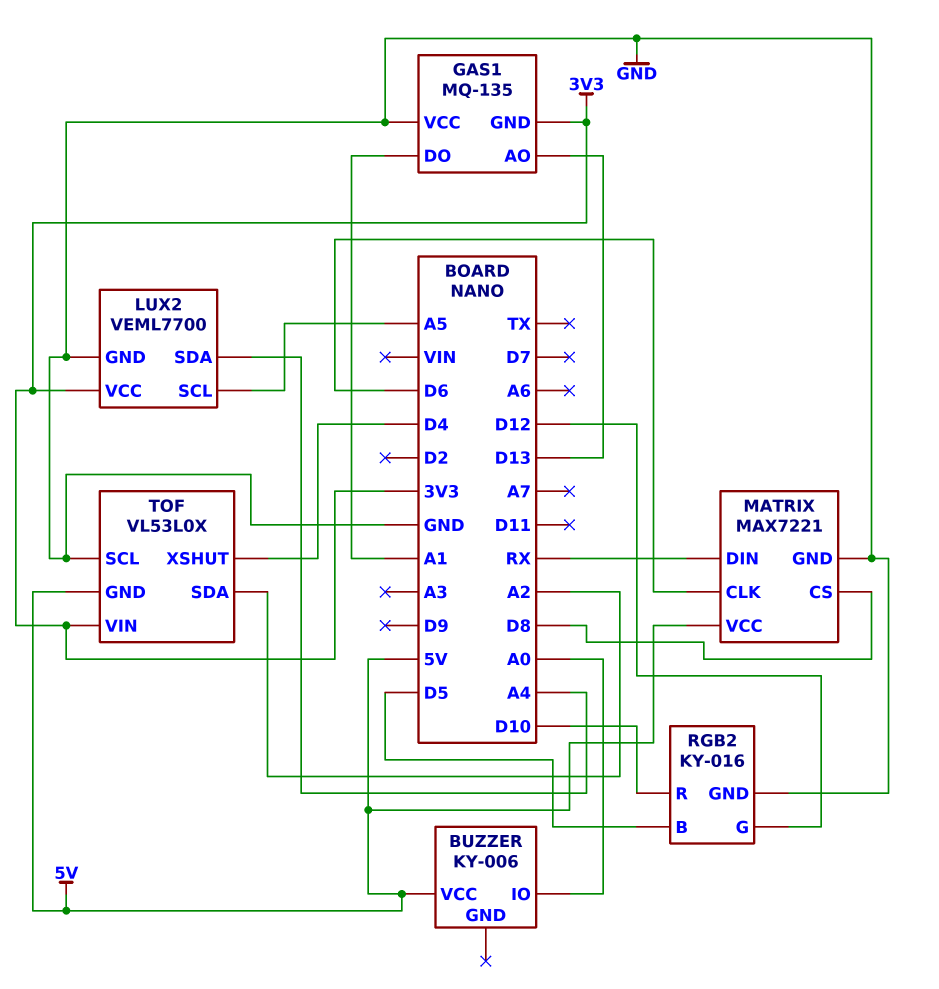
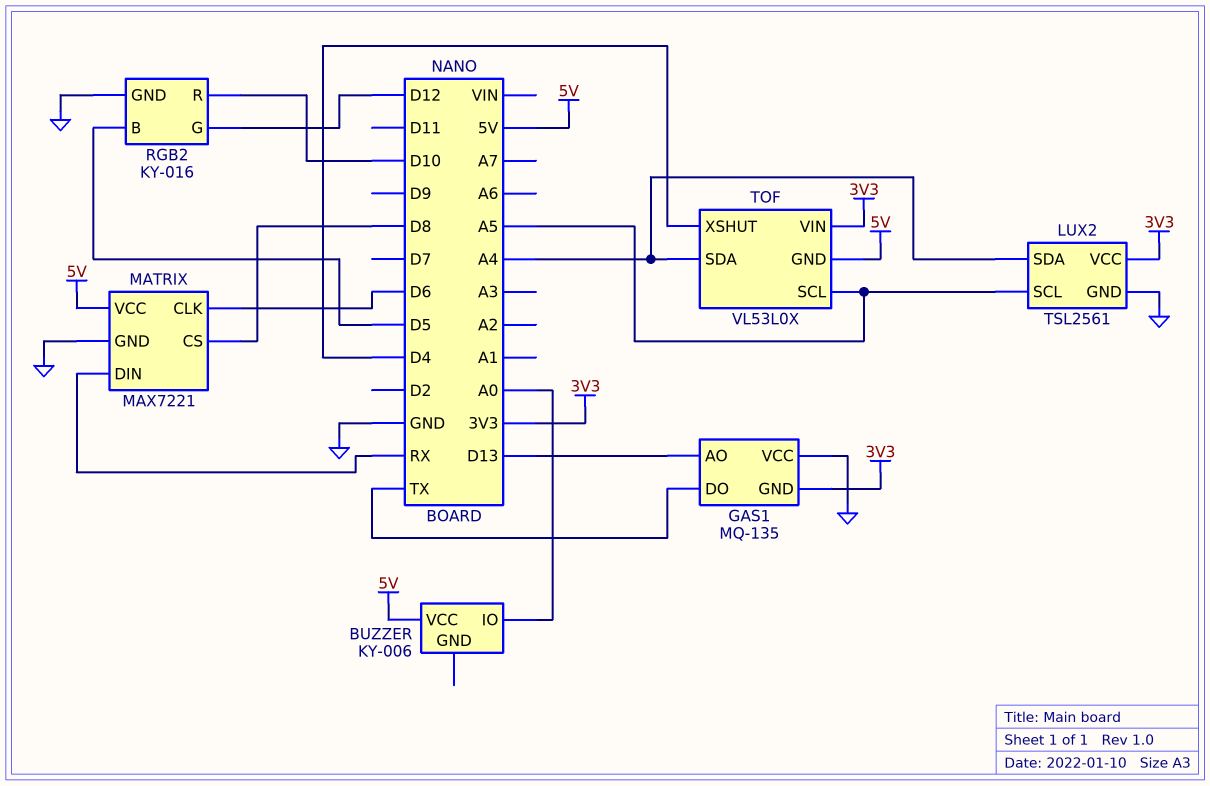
GAS1 pin DO: A1 -> TX
LUX2: VEML7700 -> TSL2561
TOF pin SCL: GND -> A5
TOF pin SDA: A2 -> A4

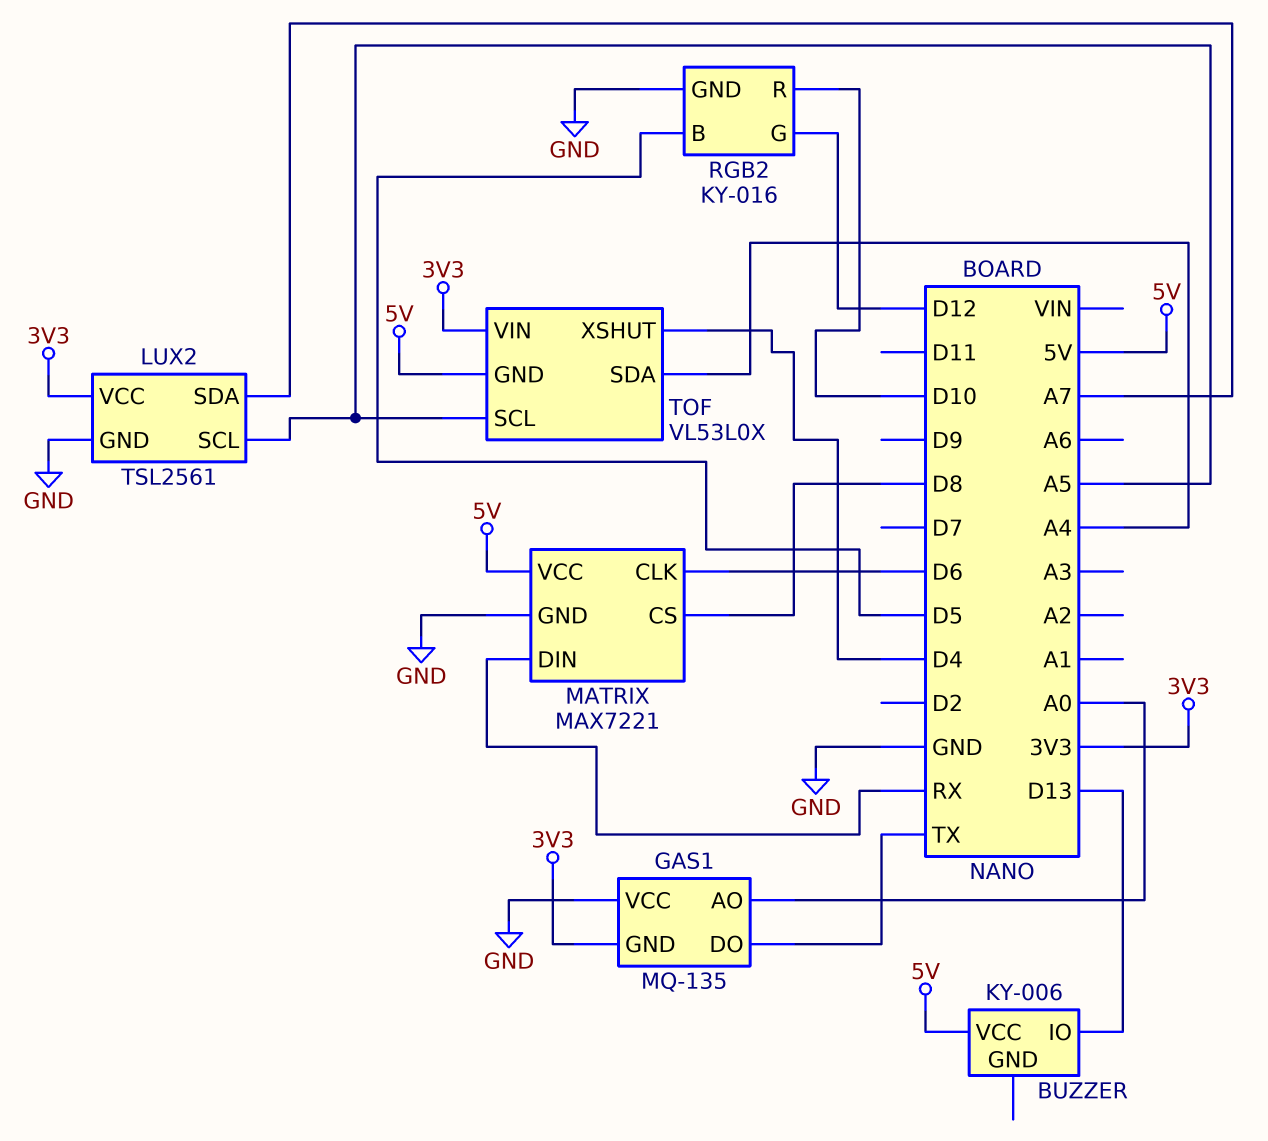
BUZZER pin IO: A0 -> D13
GAS1 pin AO: D13 -> A0
LUX2 pin SDA: A4 -> A7

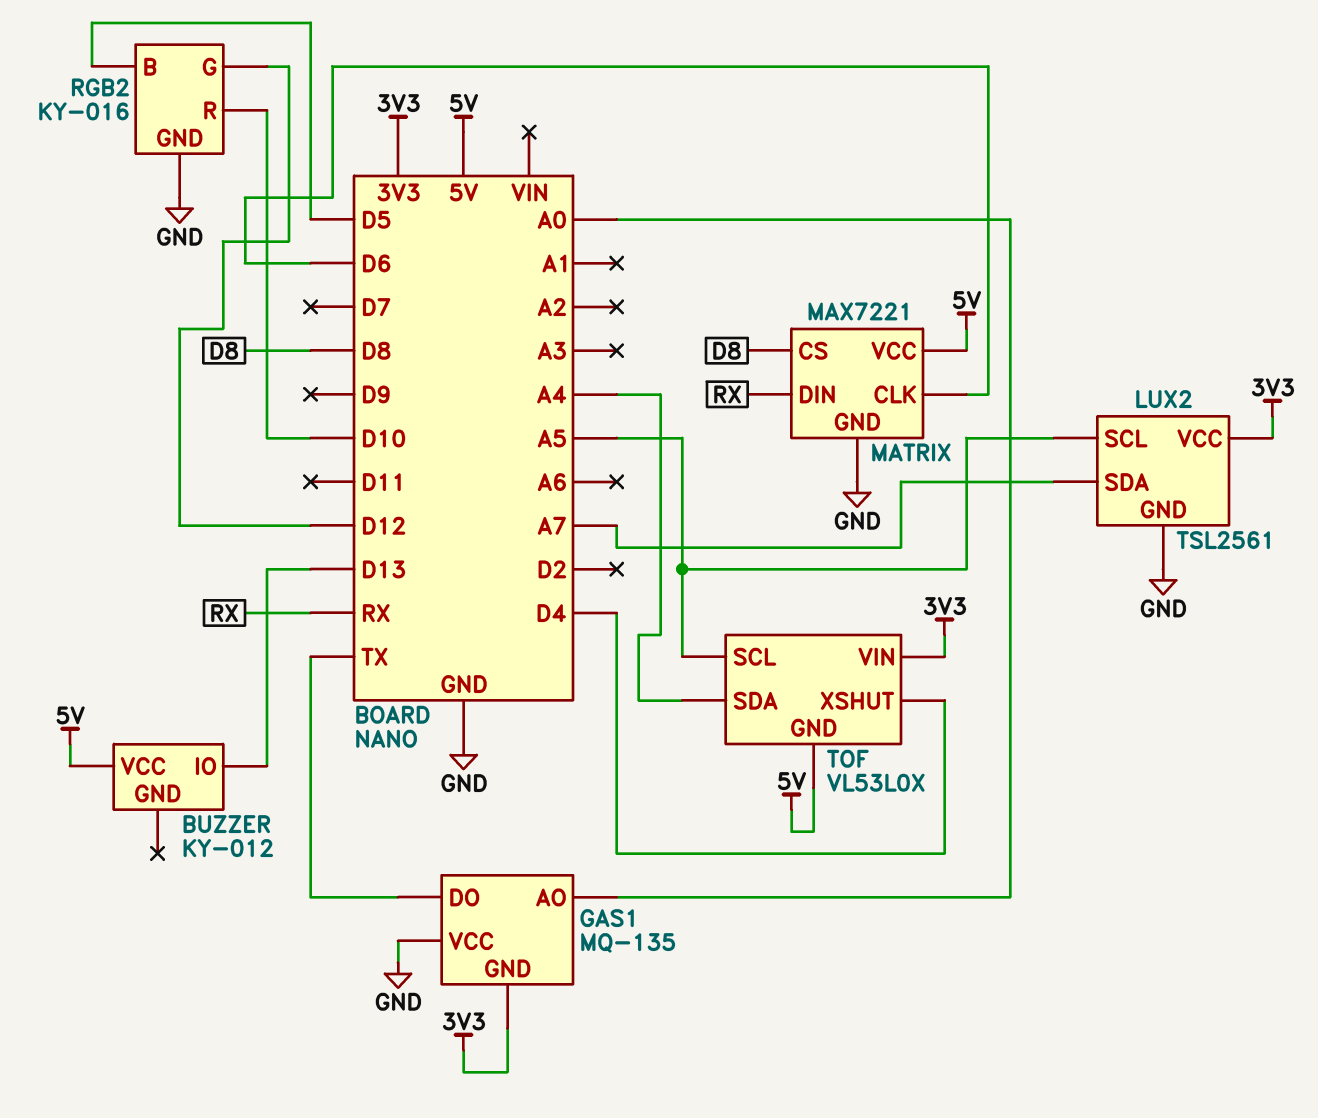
BUZZER: KY-006 -> KY-012

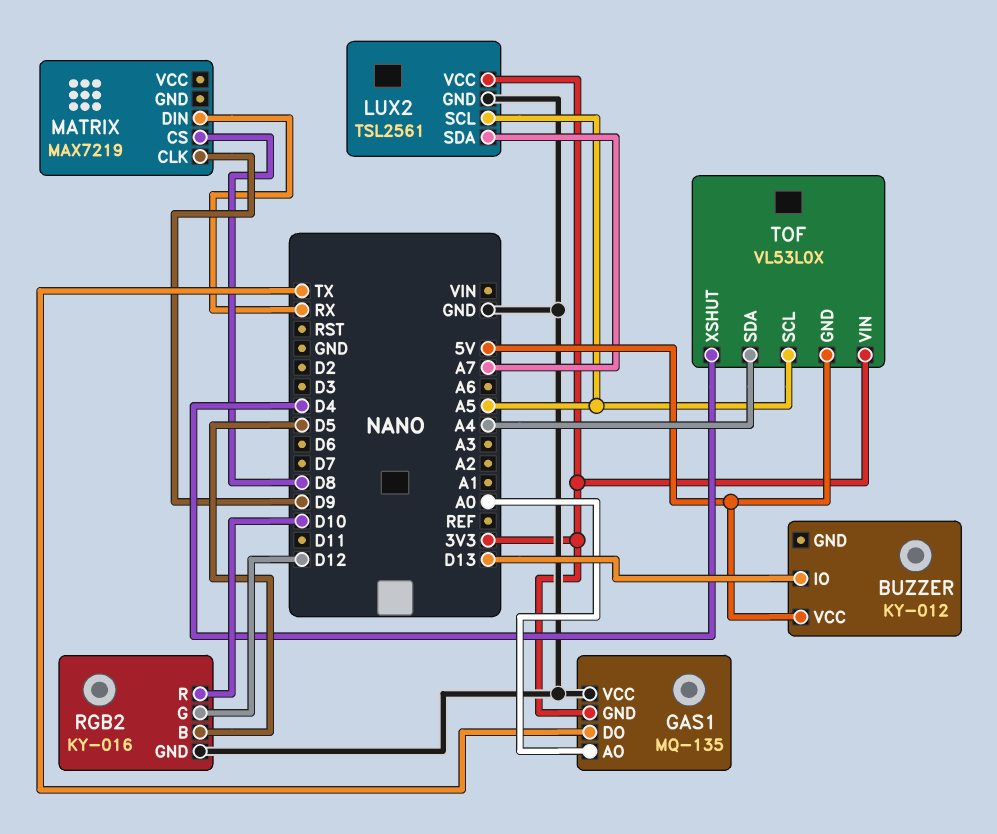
MATRIX: MAX7221 -> MAX7219
MATRIX pin CLK: D6 -> D9
MATRIX pin GND: GND -> none
MATRIX pin VCC: 5V -> none

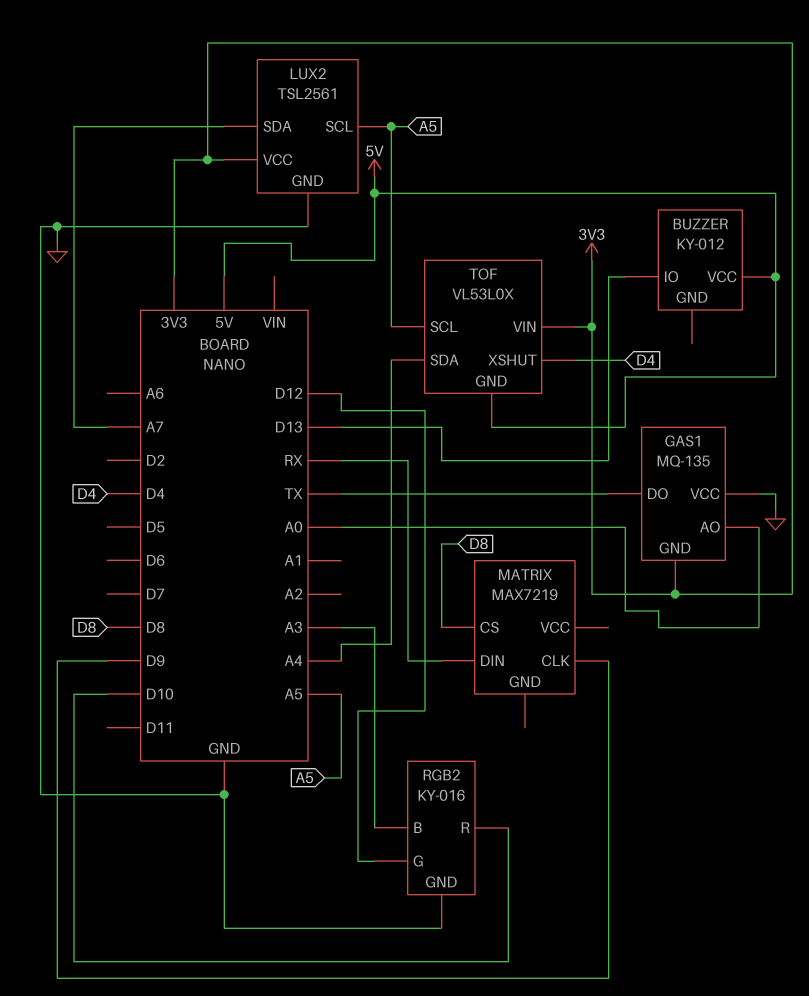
RGB2 pin B: D5 -> A3

